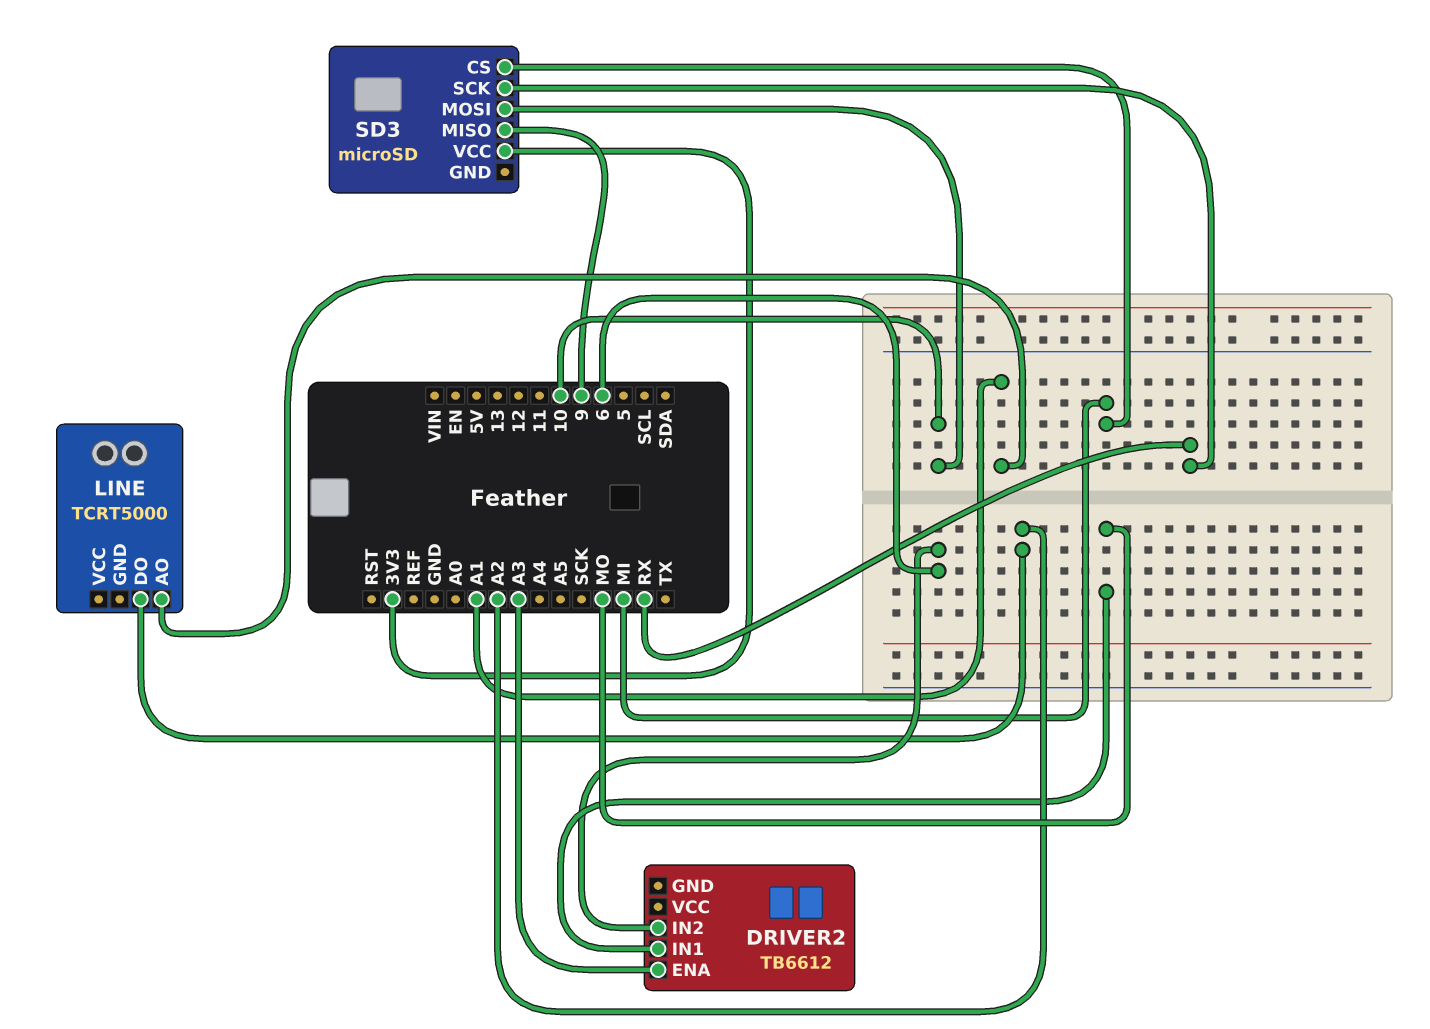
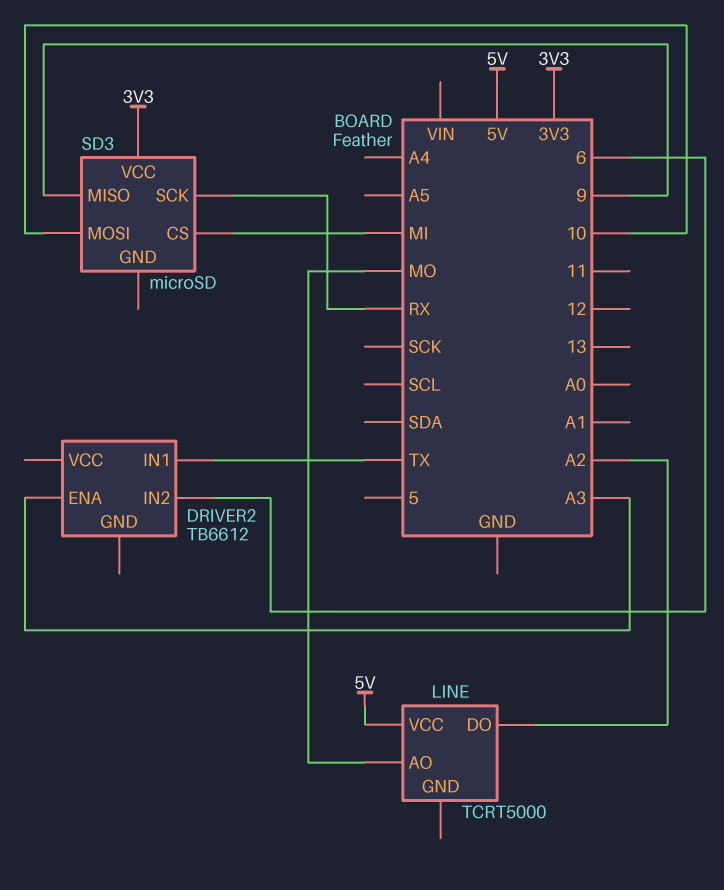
DRIVER2 pin IN1: MO -> TX
LINE pin AO: A1 -> MO
LINE pin VCC: none -> 5V

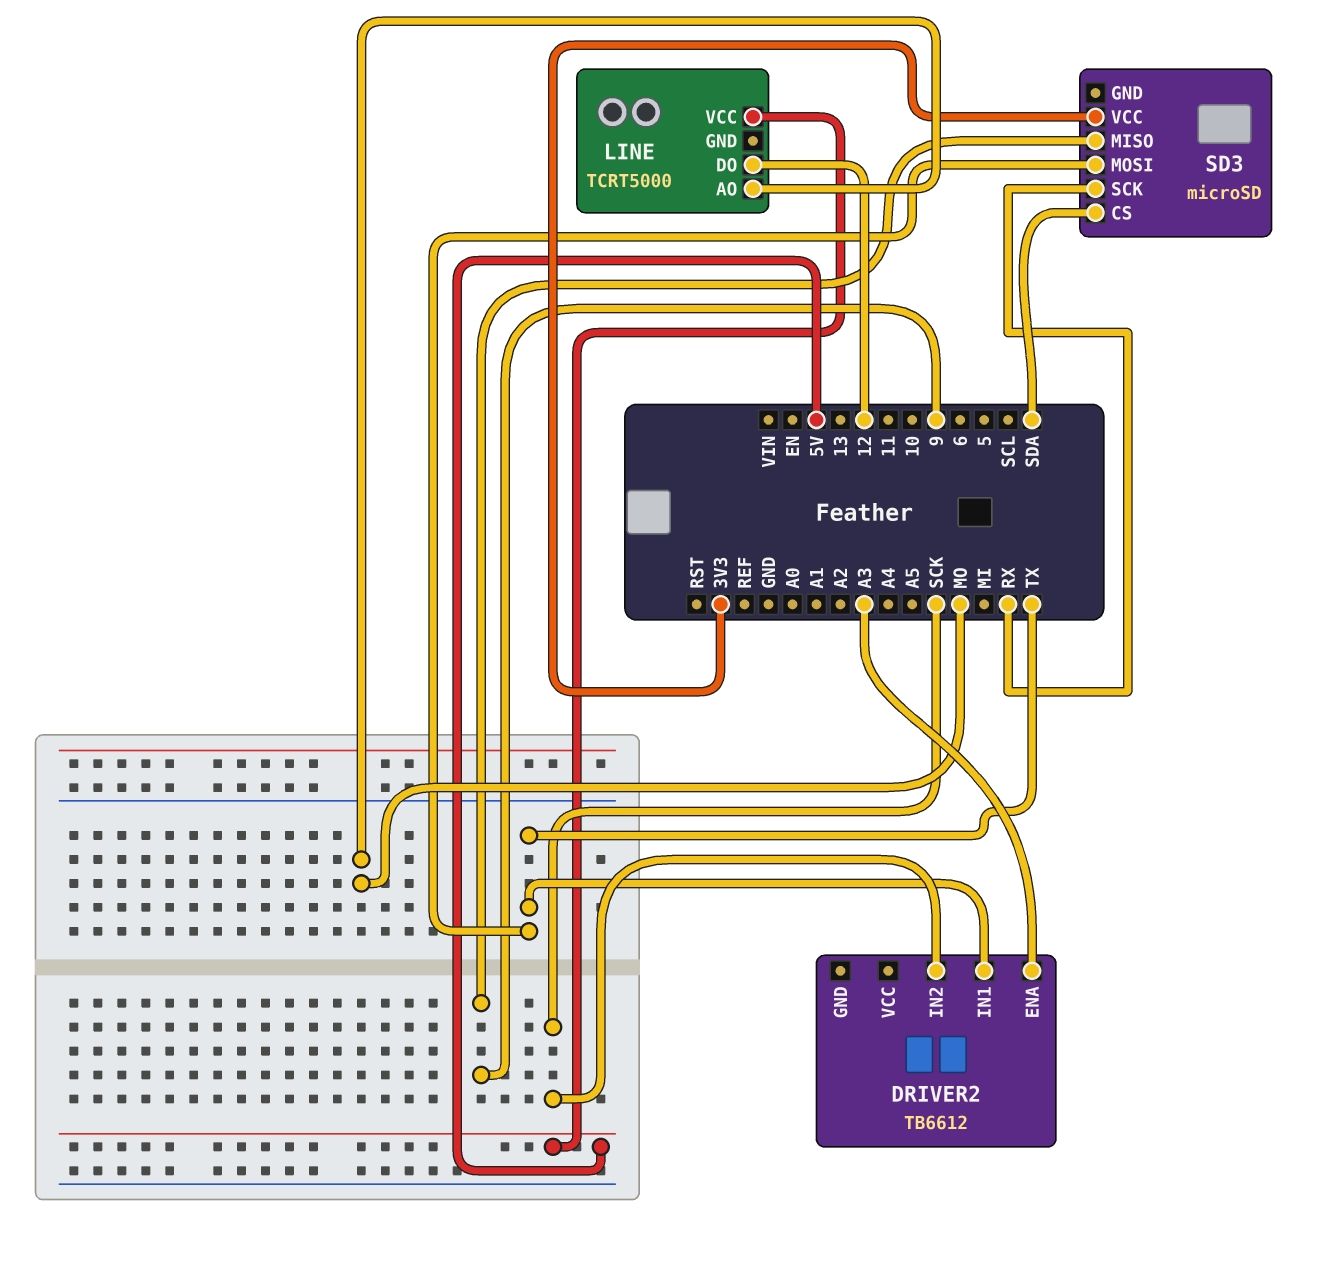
DRIVER2 pin IN2: 6 -> SCK
LINE pin DO: A2 -> 12
SD3 pin CS: MI -> SDA
SD3 pin MOSI: 10 -> TX

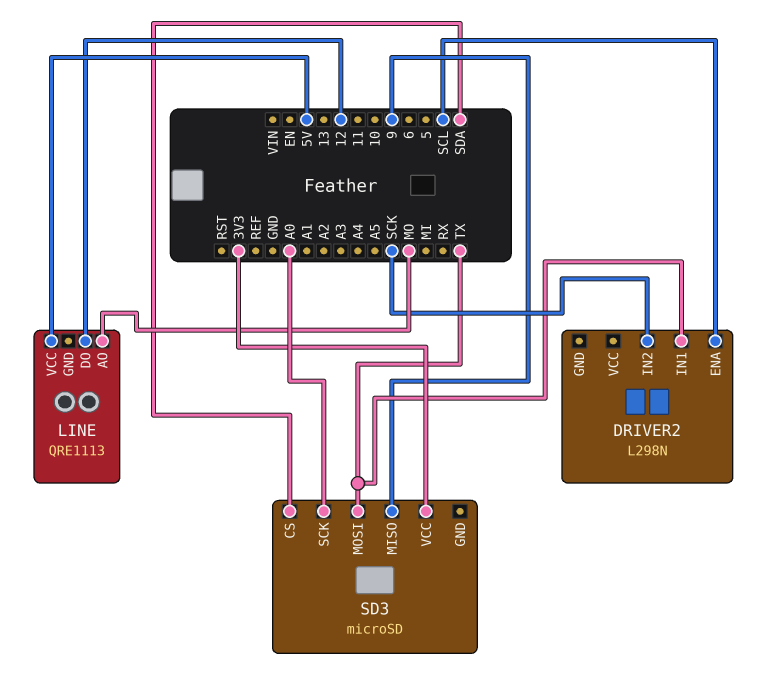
DRIVER2: TB6612 -> L298N
DRIVER2 pin ENA: A3 -> SCL
LINE: TCRT5000 -> QRE1113
SD3 pin SCK: RX -> A0

